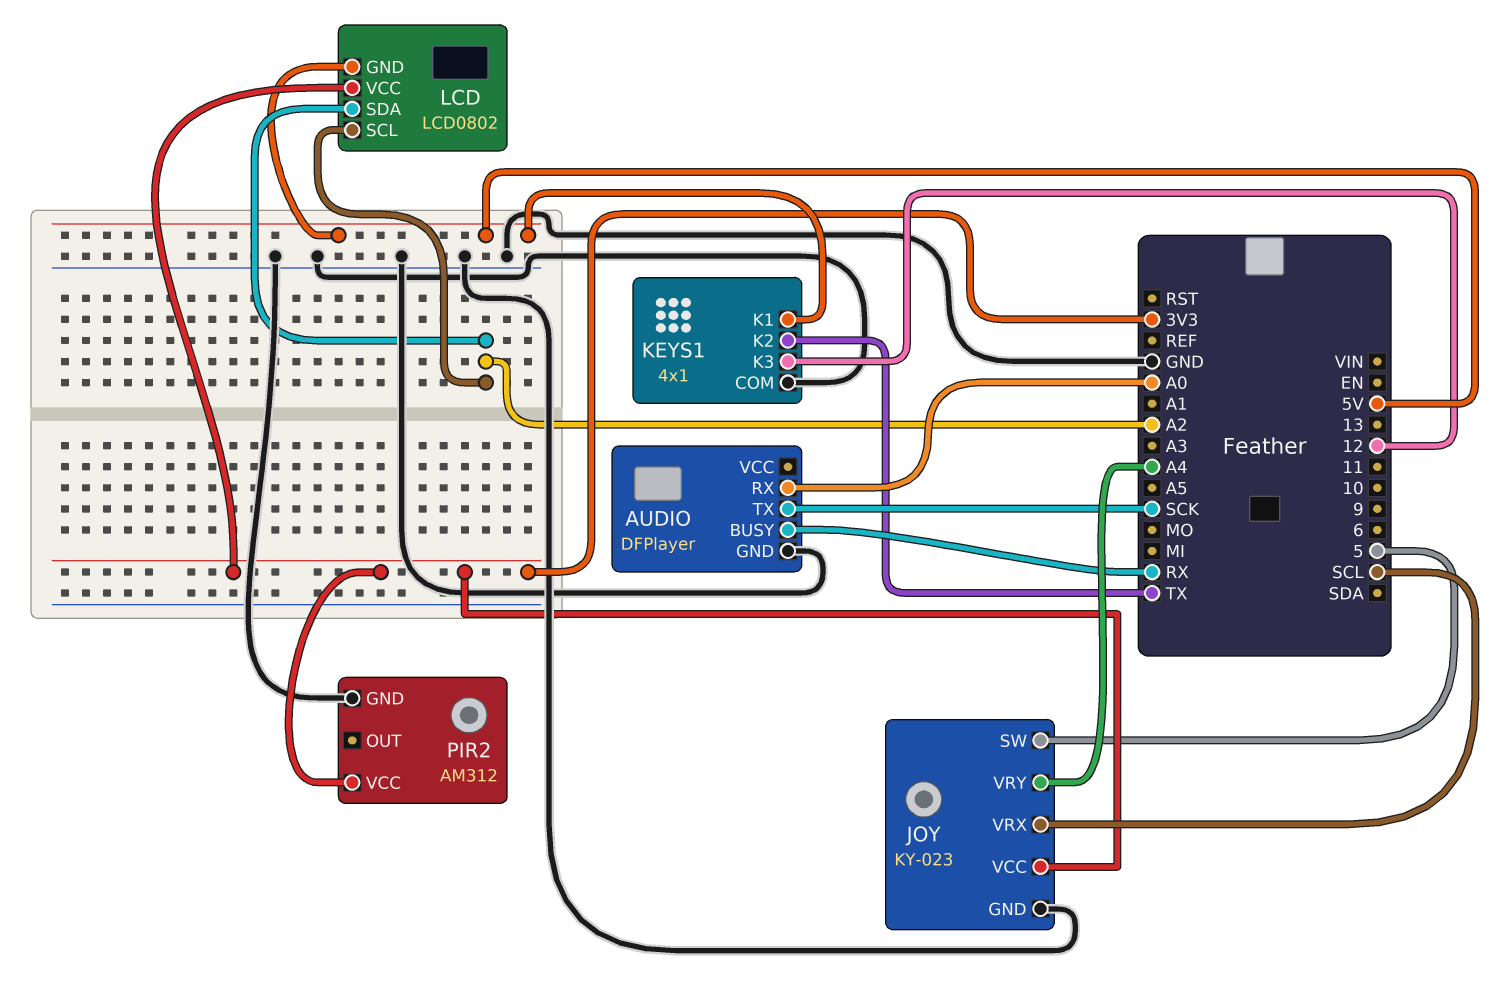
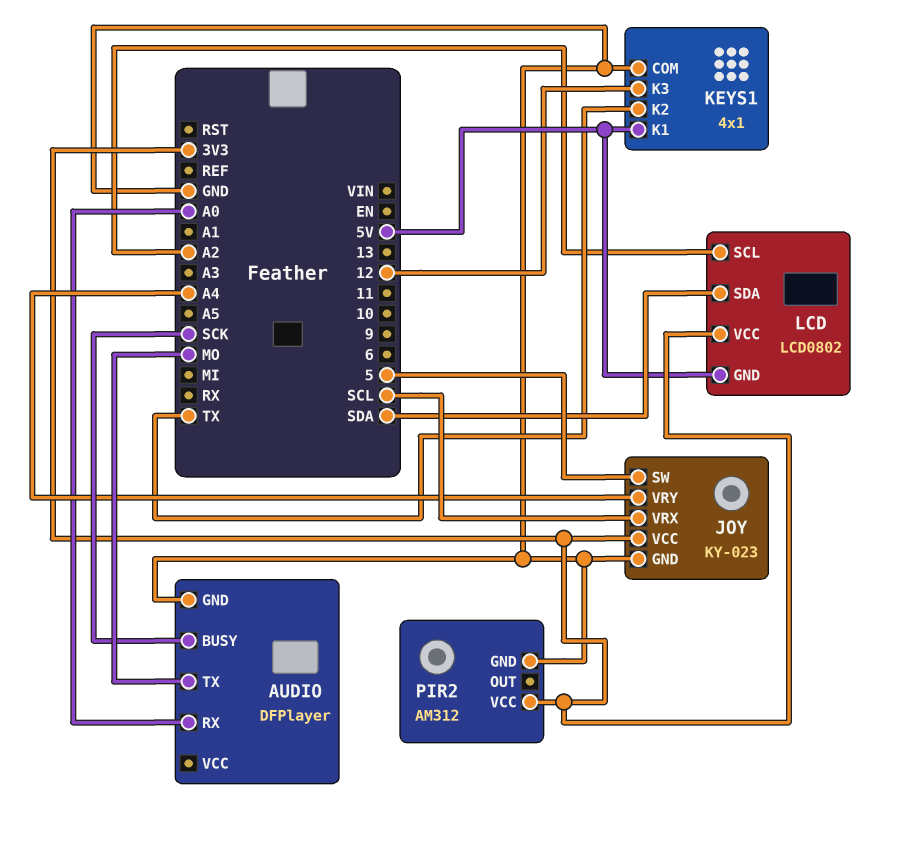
AUDIO pin BUSY: RX -> SCK
AUDIO pin TX: SCK -> MO
LCD pin SDA: A2 -> SDA

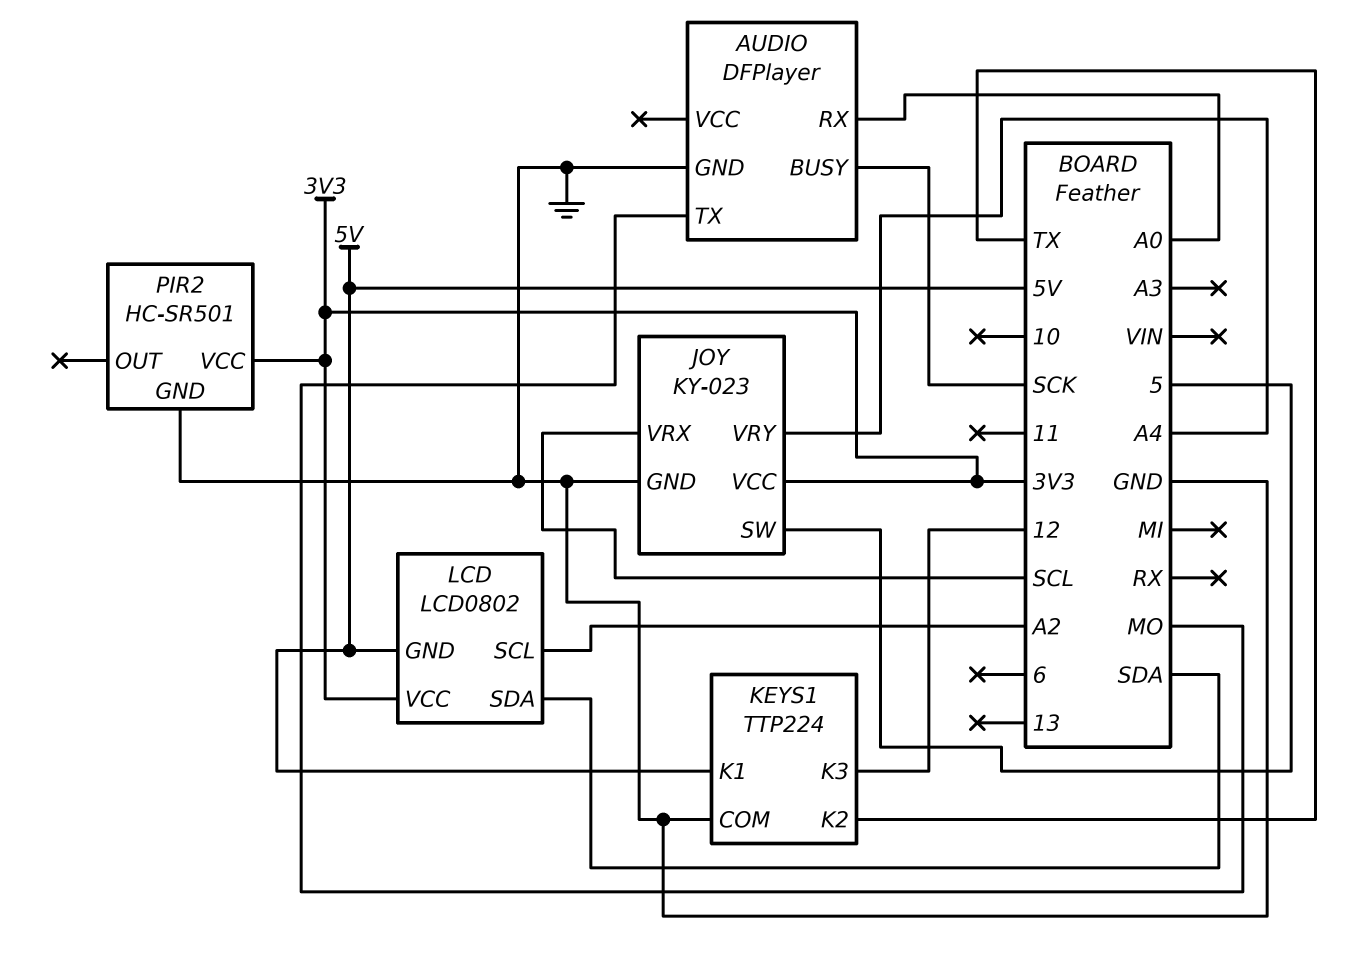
KEYS1: 4x1 -> TTP224
PIR2: AM312 -> HC-SR501

